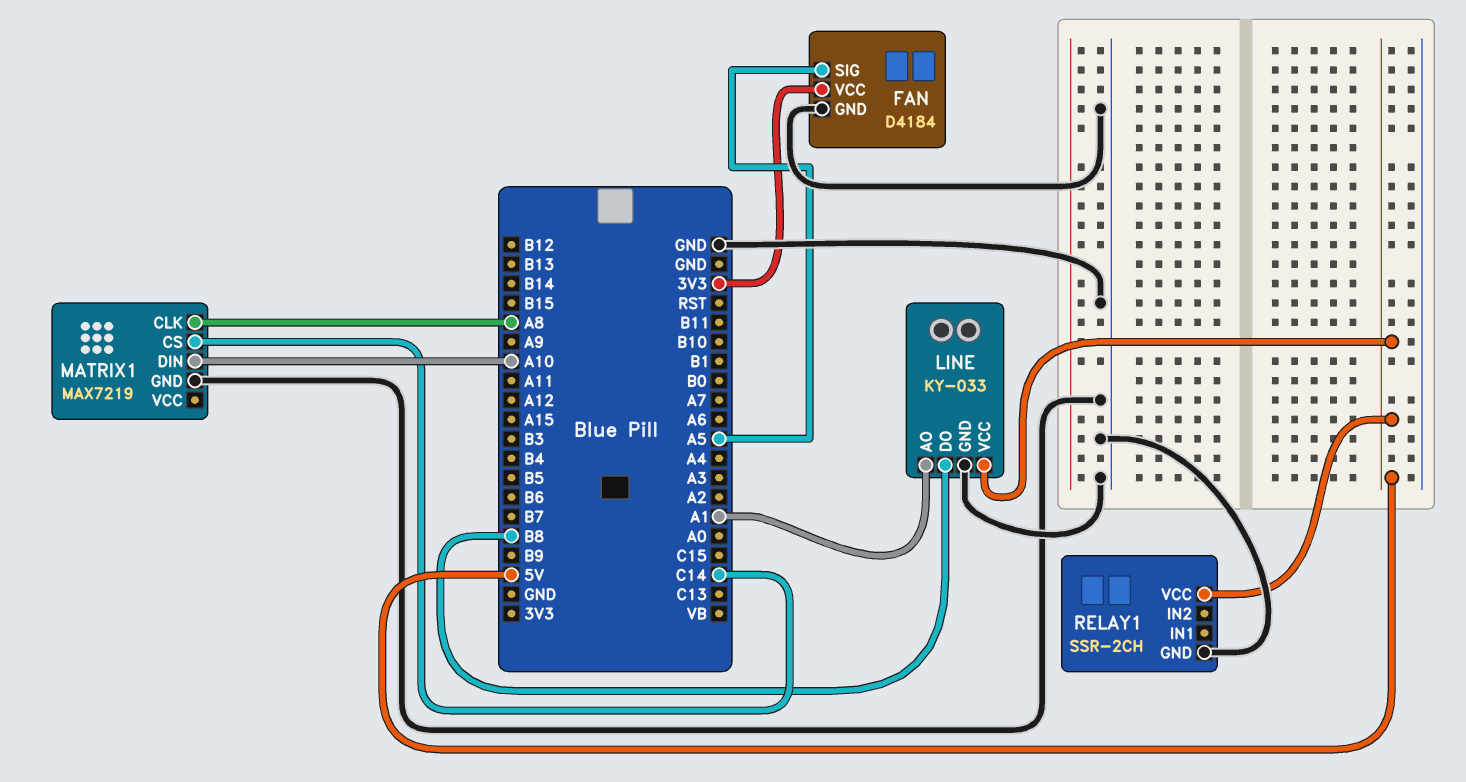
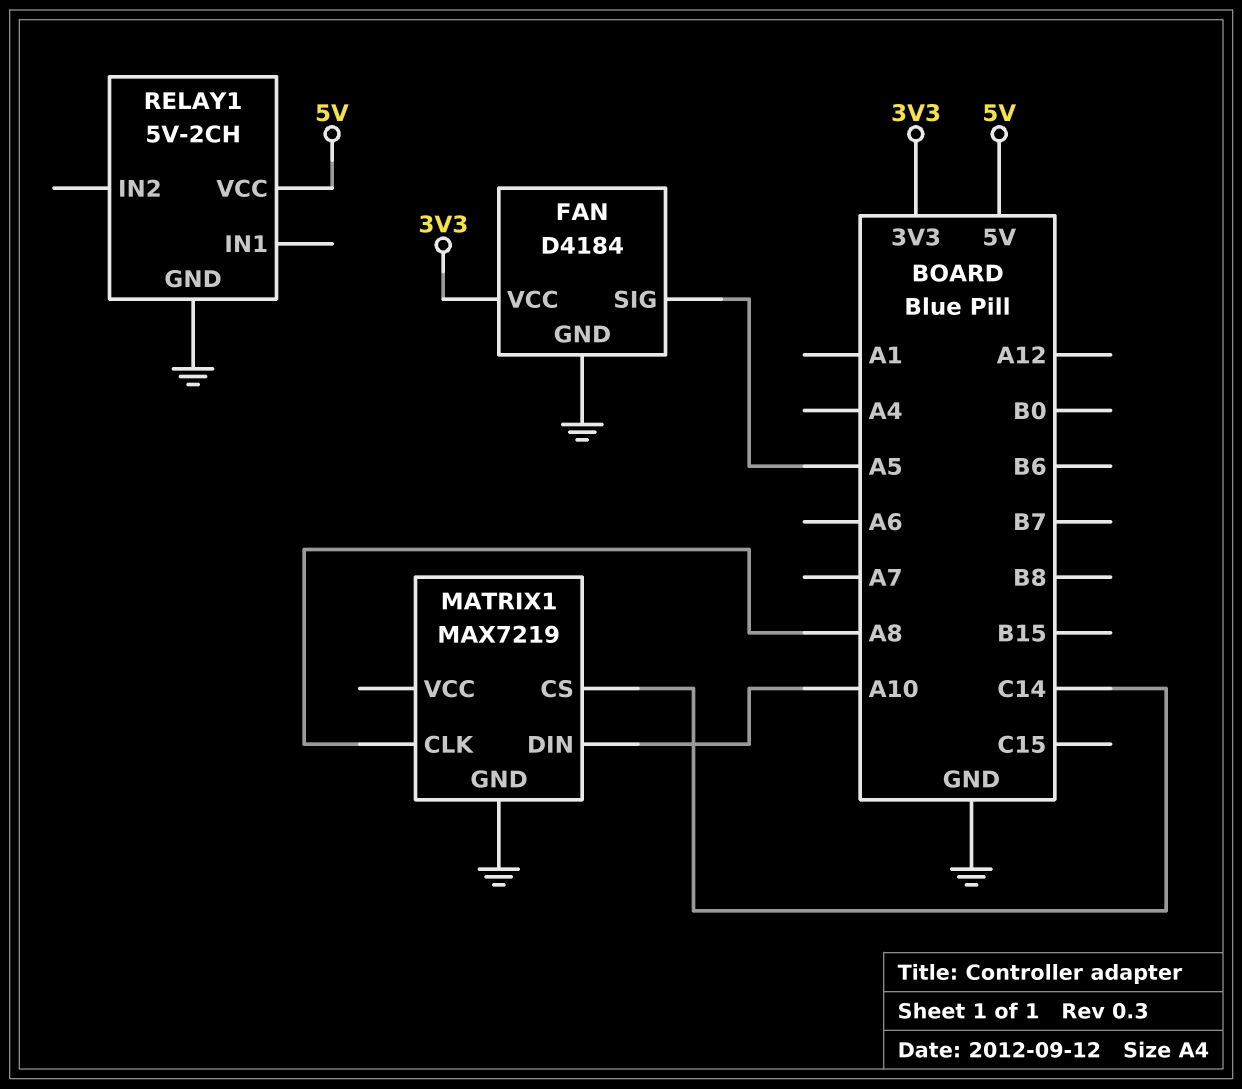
LINE: KY-033 -> none
LINE pin AO: A1 -> none
LINE pin DO: B8 -> none
LINE pin GND: GND -> none
LINE pin VCC: 5V -> none
RELAY1: SSR-2CH -> 5V-2CH

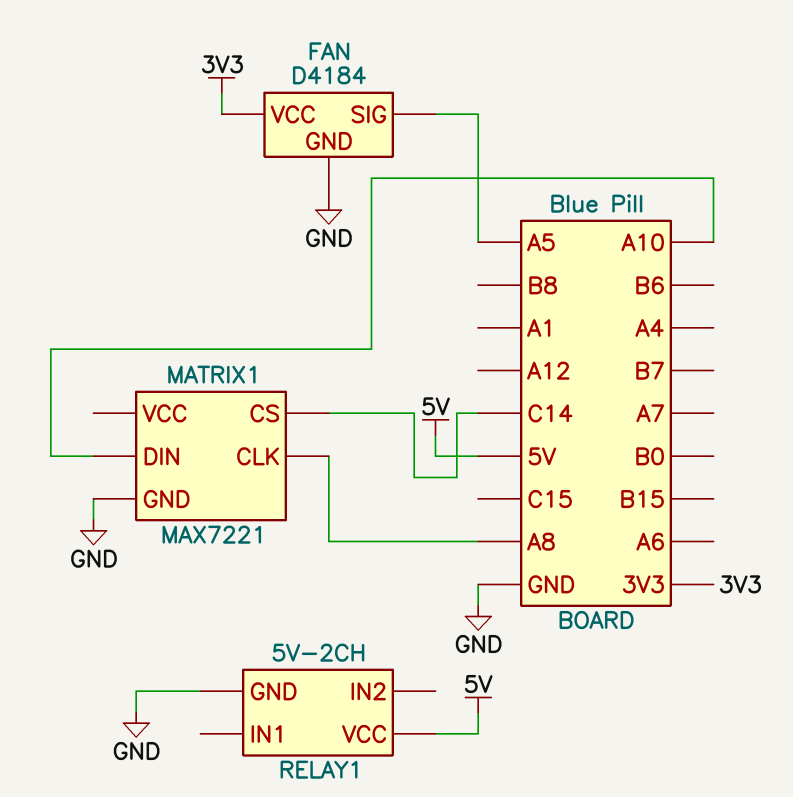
MATRIX1: MAX7219 -> MAX7221

